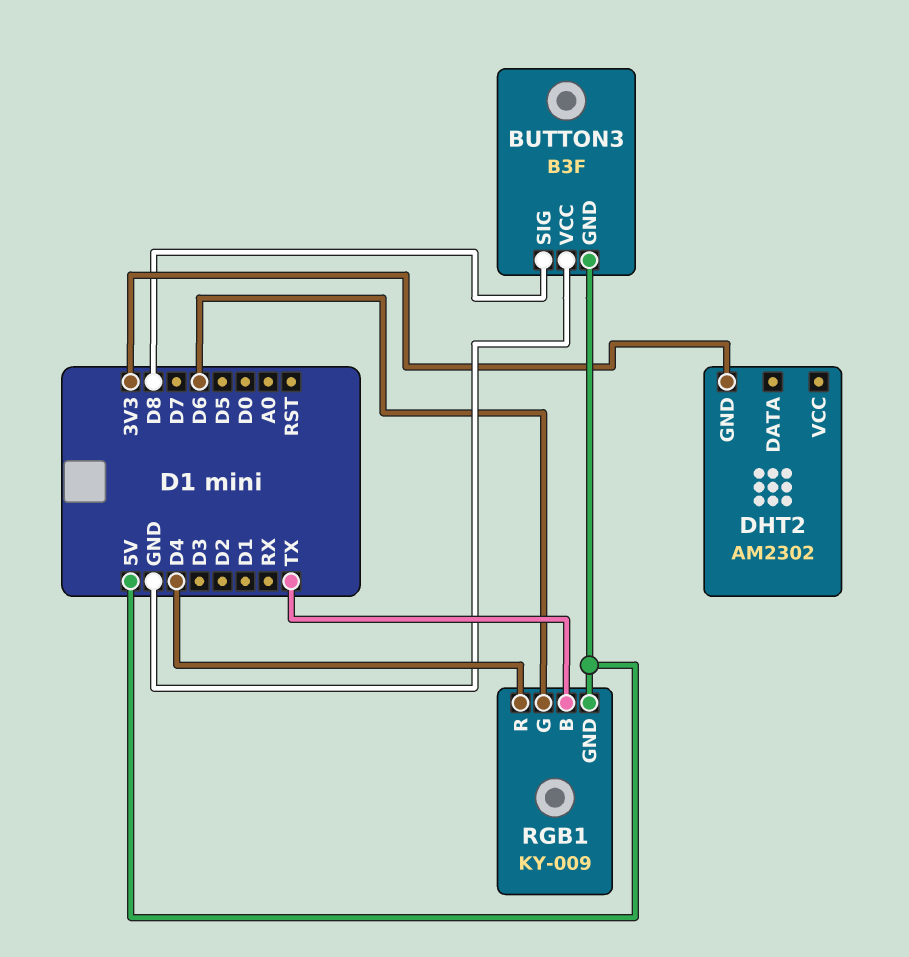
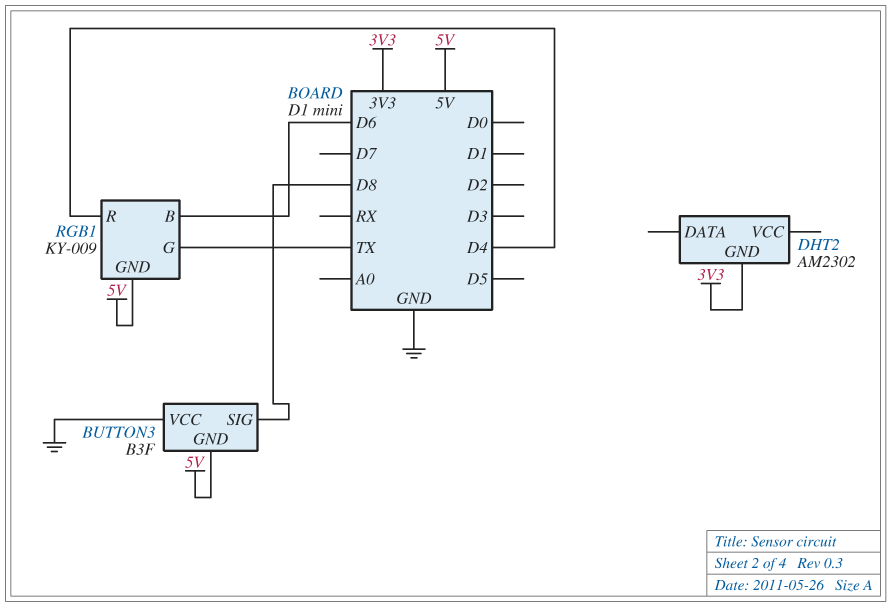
RGB1 pin B: TX -> D6
RGB1 pin G: D6 -> TX

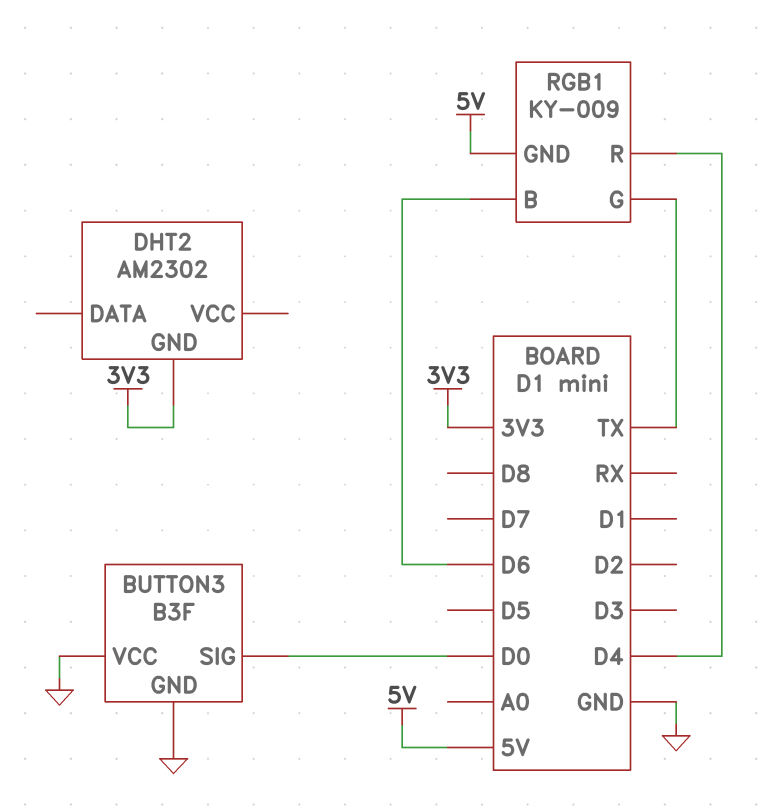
BUTTON3 pin GND: 5V -> GND
BUTTON3 pin SIG: D8 -> D0

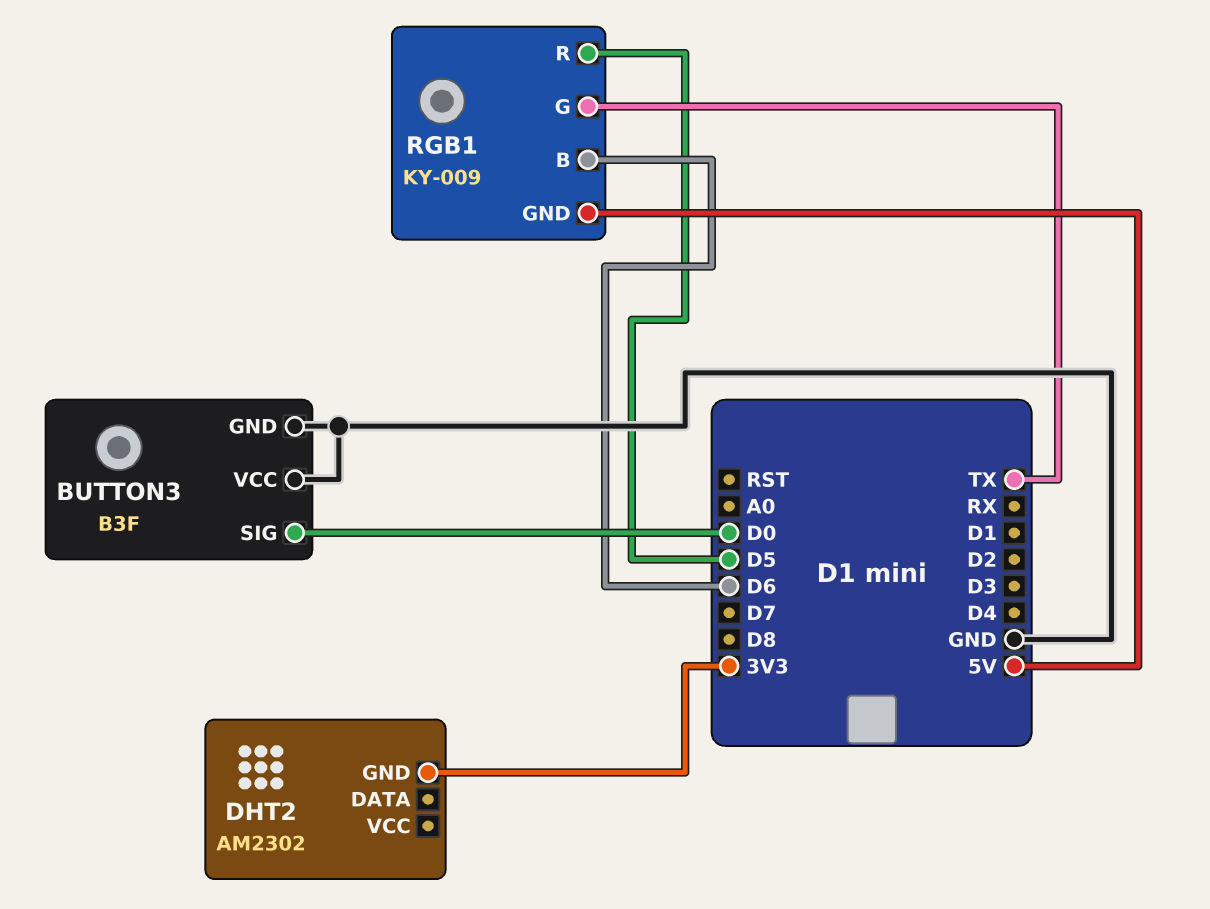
RGB1 pin R: D4 -> D5

